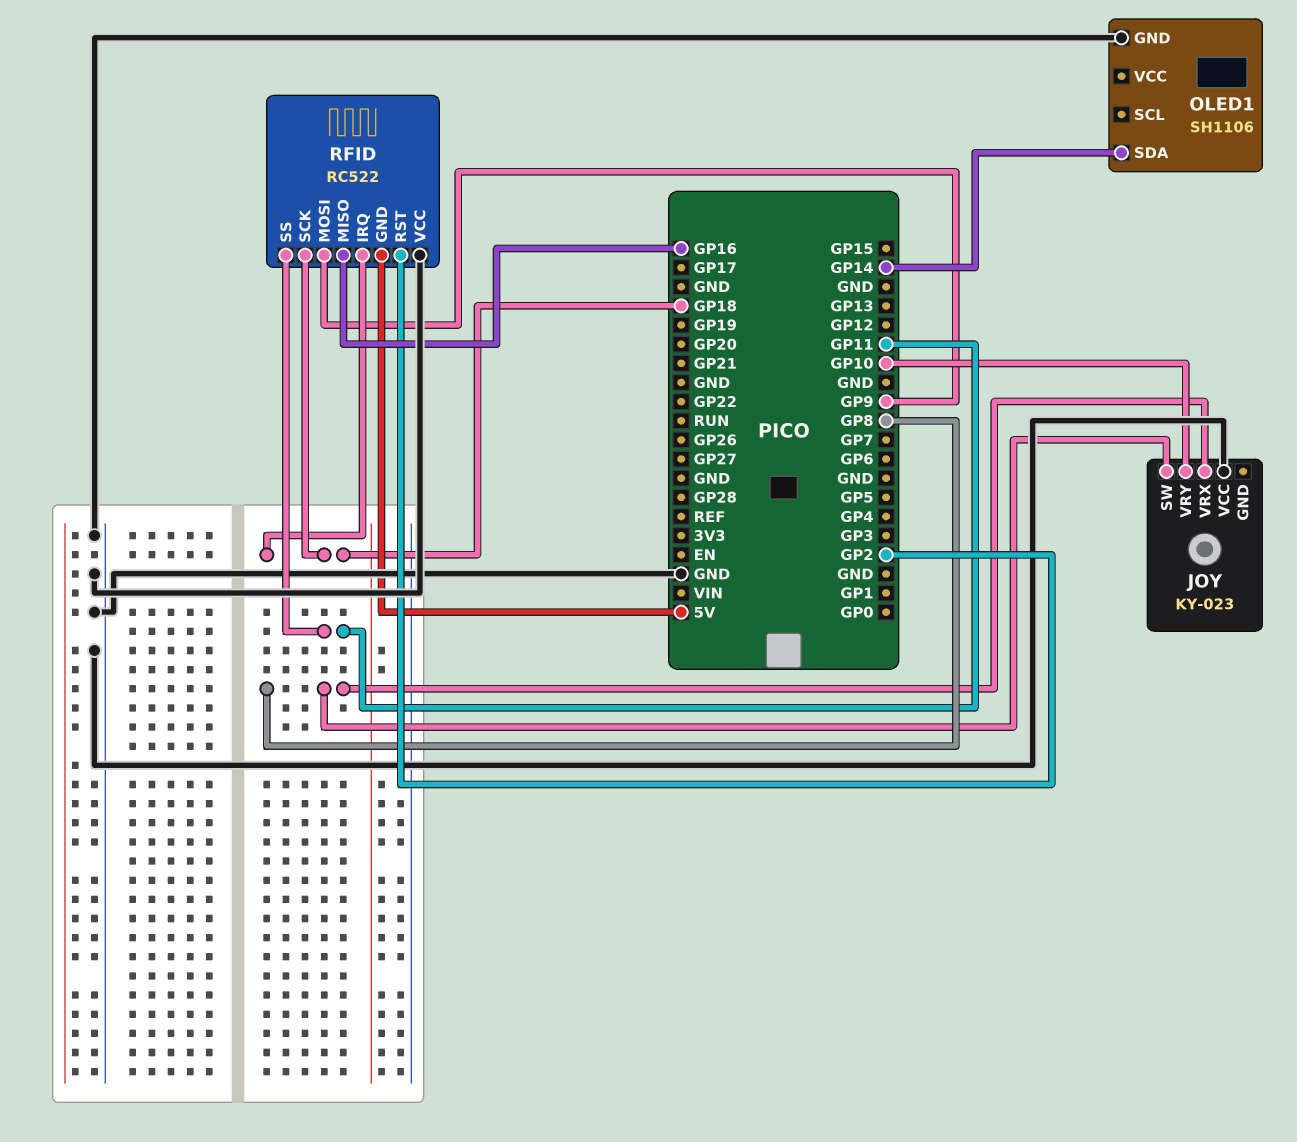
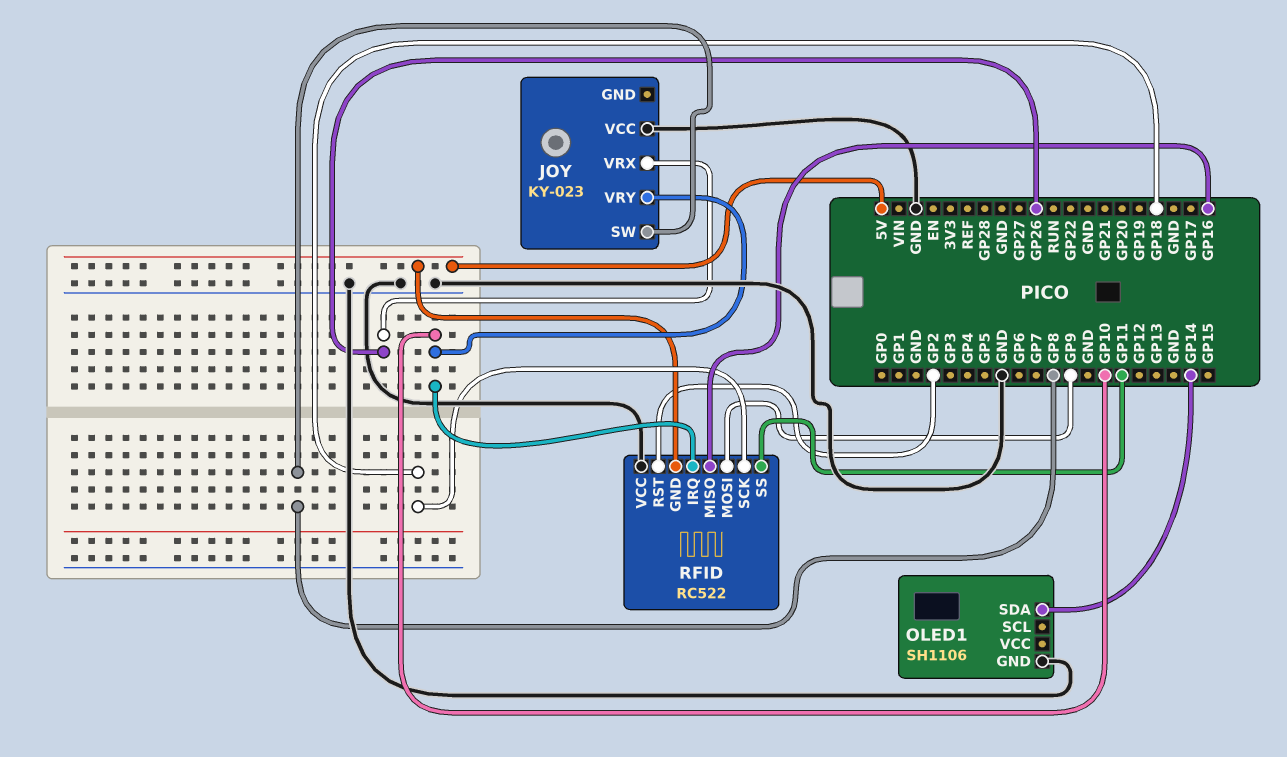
JOY pin VRX: GP8 -> GP26
RFID pin IRQ: GP18 -> GP10

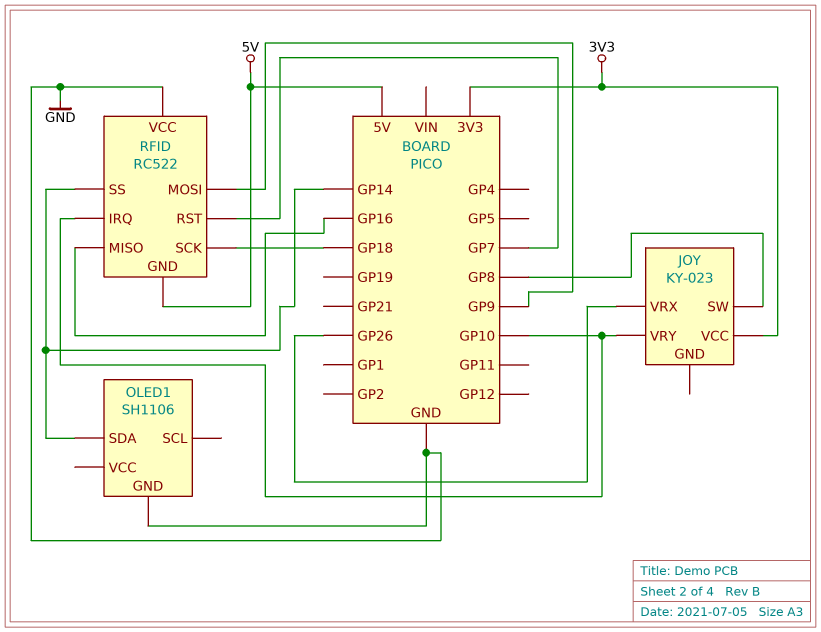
JOY pin VCC: GND -> 3V3
RFID pin RST: GP2 -> GP7
RFID pin SS: GP11 -> GP14

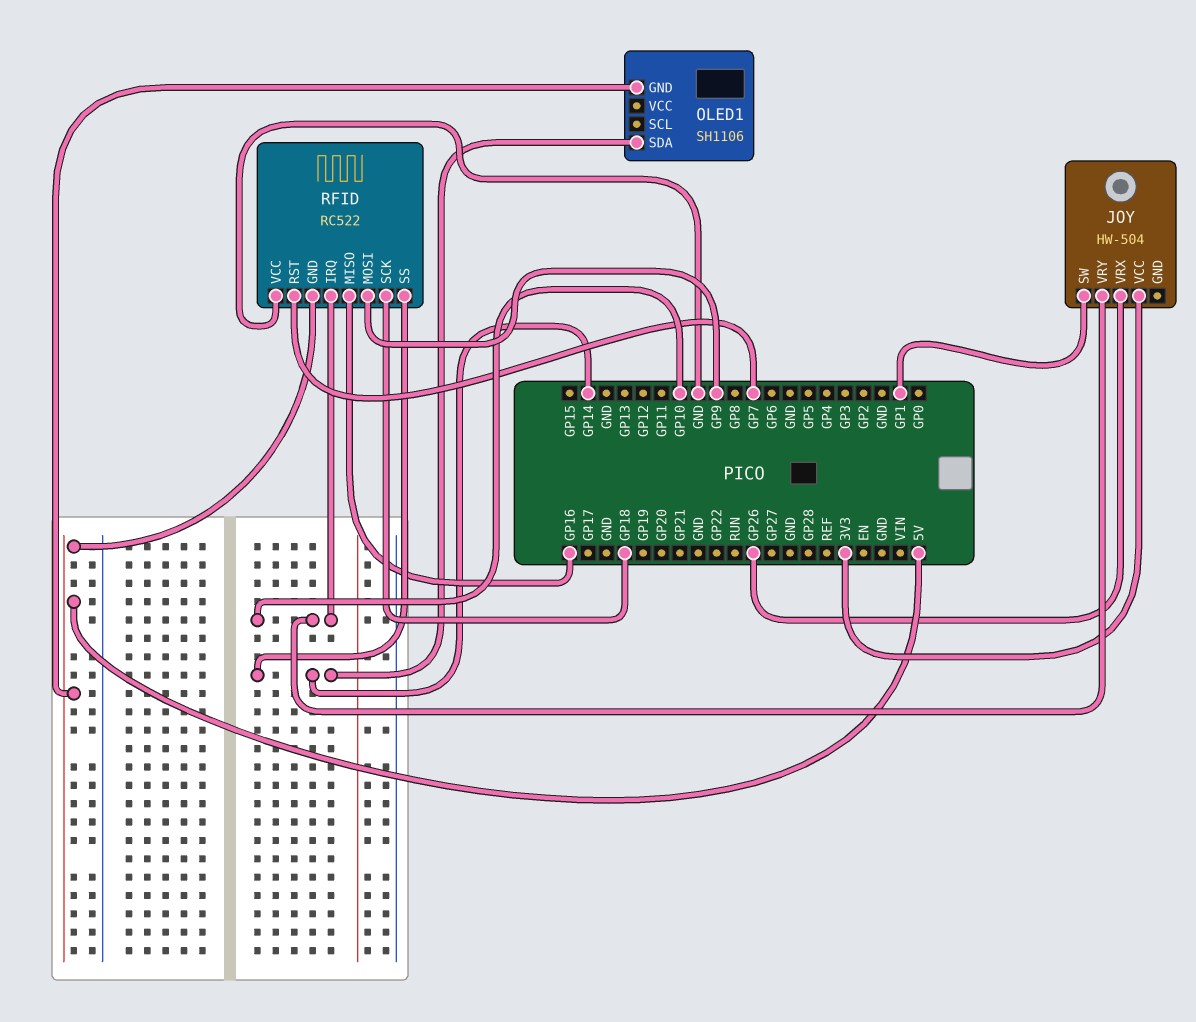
JOY: KY-023 -> HW-504
JOY pin SW: GP8 -> GP1
OLED1 pin GND: GND -> 5V

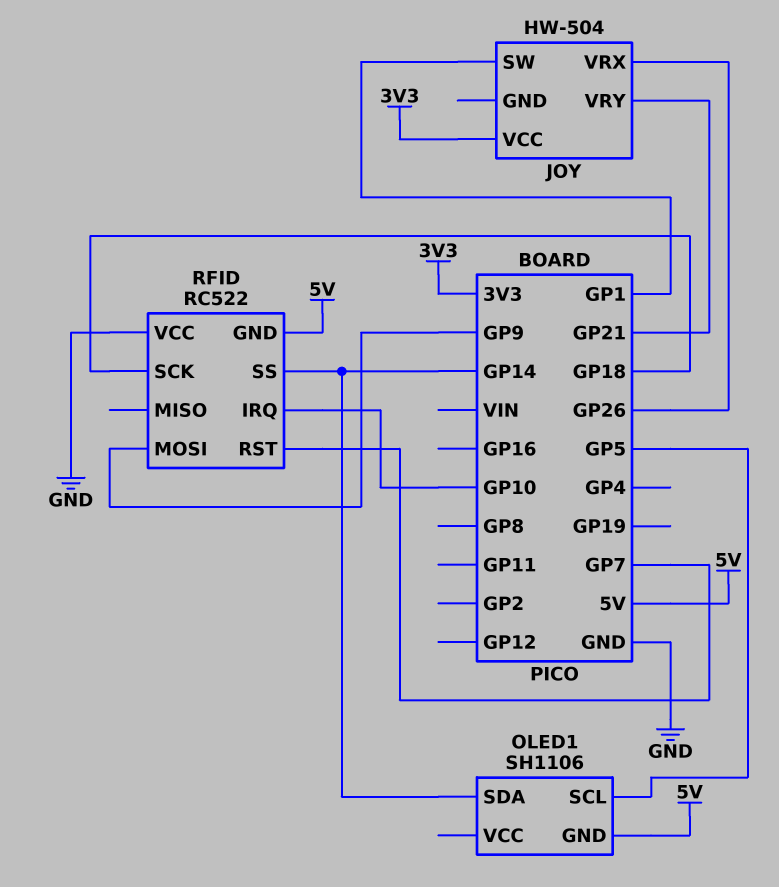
JOY pin VRY: GP10 -> GP21
OLED1 pin SCL: none -> GP5
RFID pin MISO: GP16 -> none

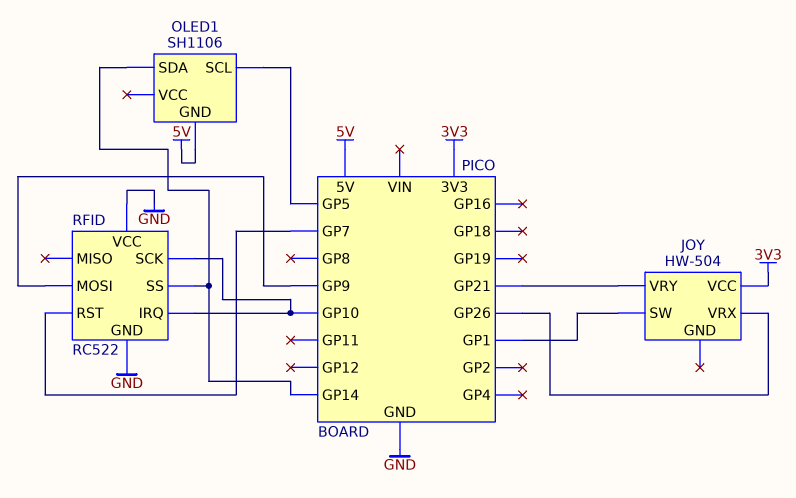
RFID pin GND: 5V -> GND
RFID pin SCK: GP18 -> GP10

